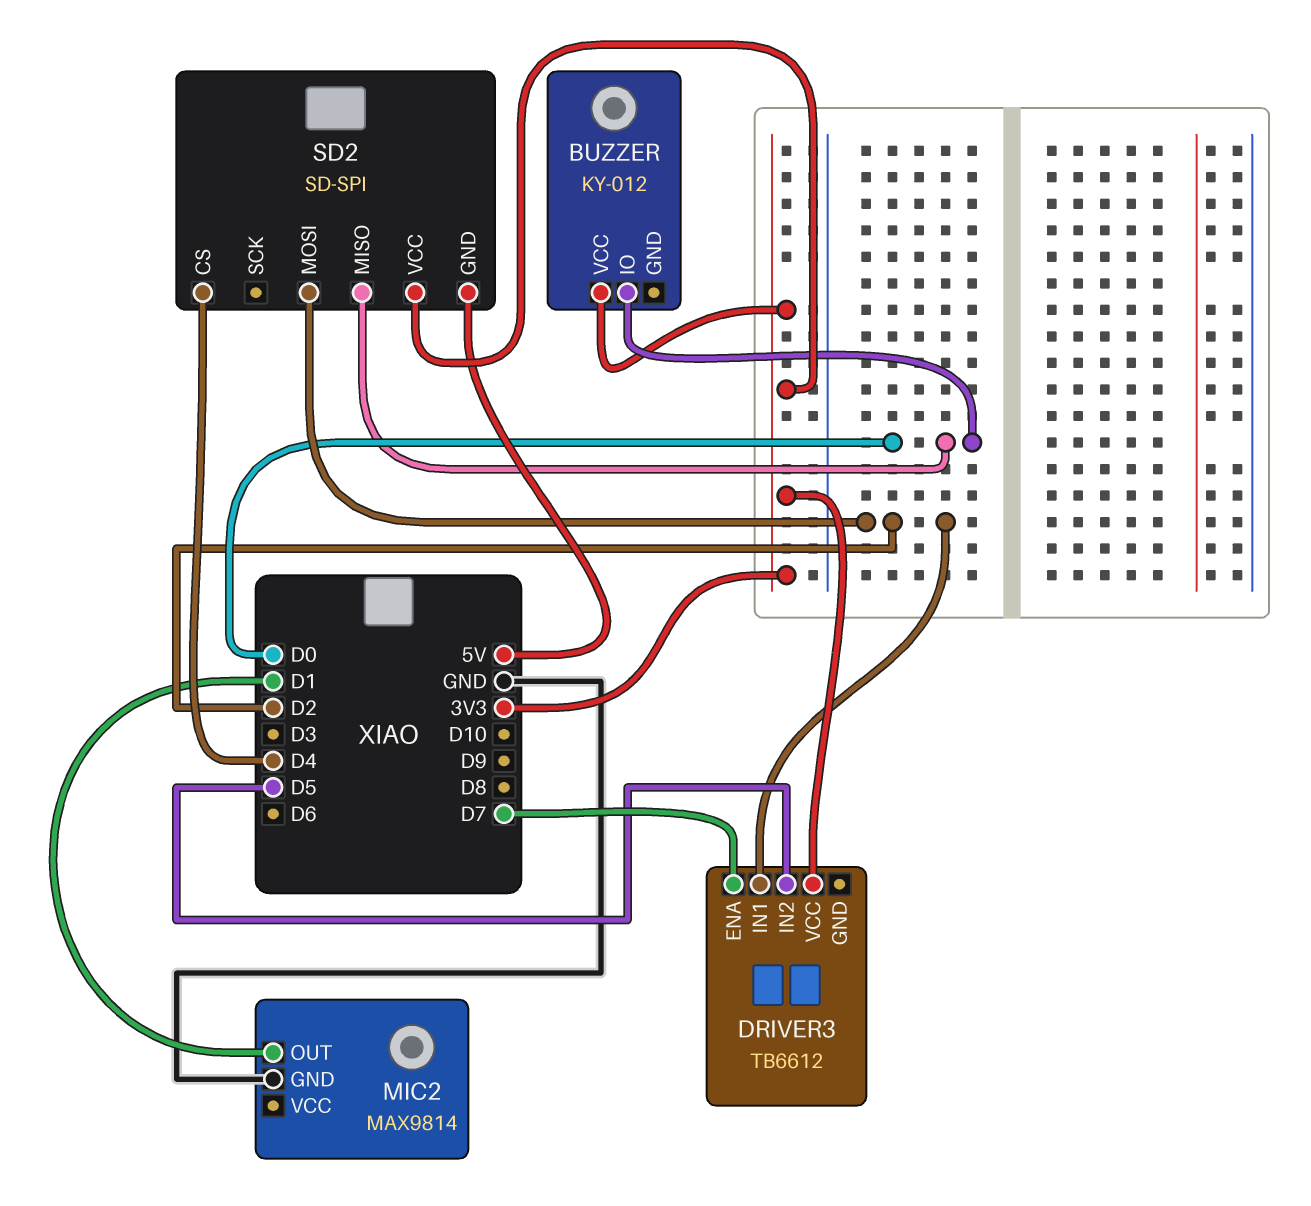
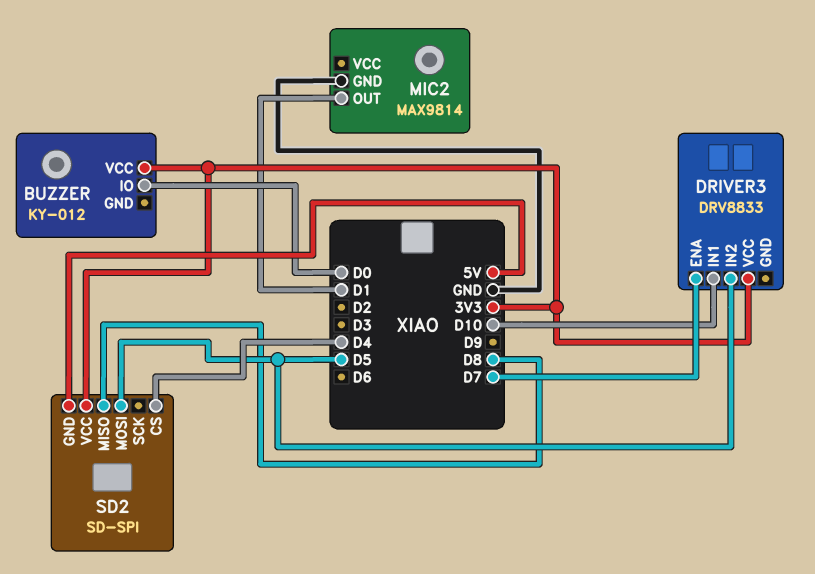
DRIVER3: TB6612 -> DRV8833
DRIVER3 pin IN1: D2 -> D10
SD2 pin MISO: D0 -> D8
SD2 pin MOSI: D2 -> D5

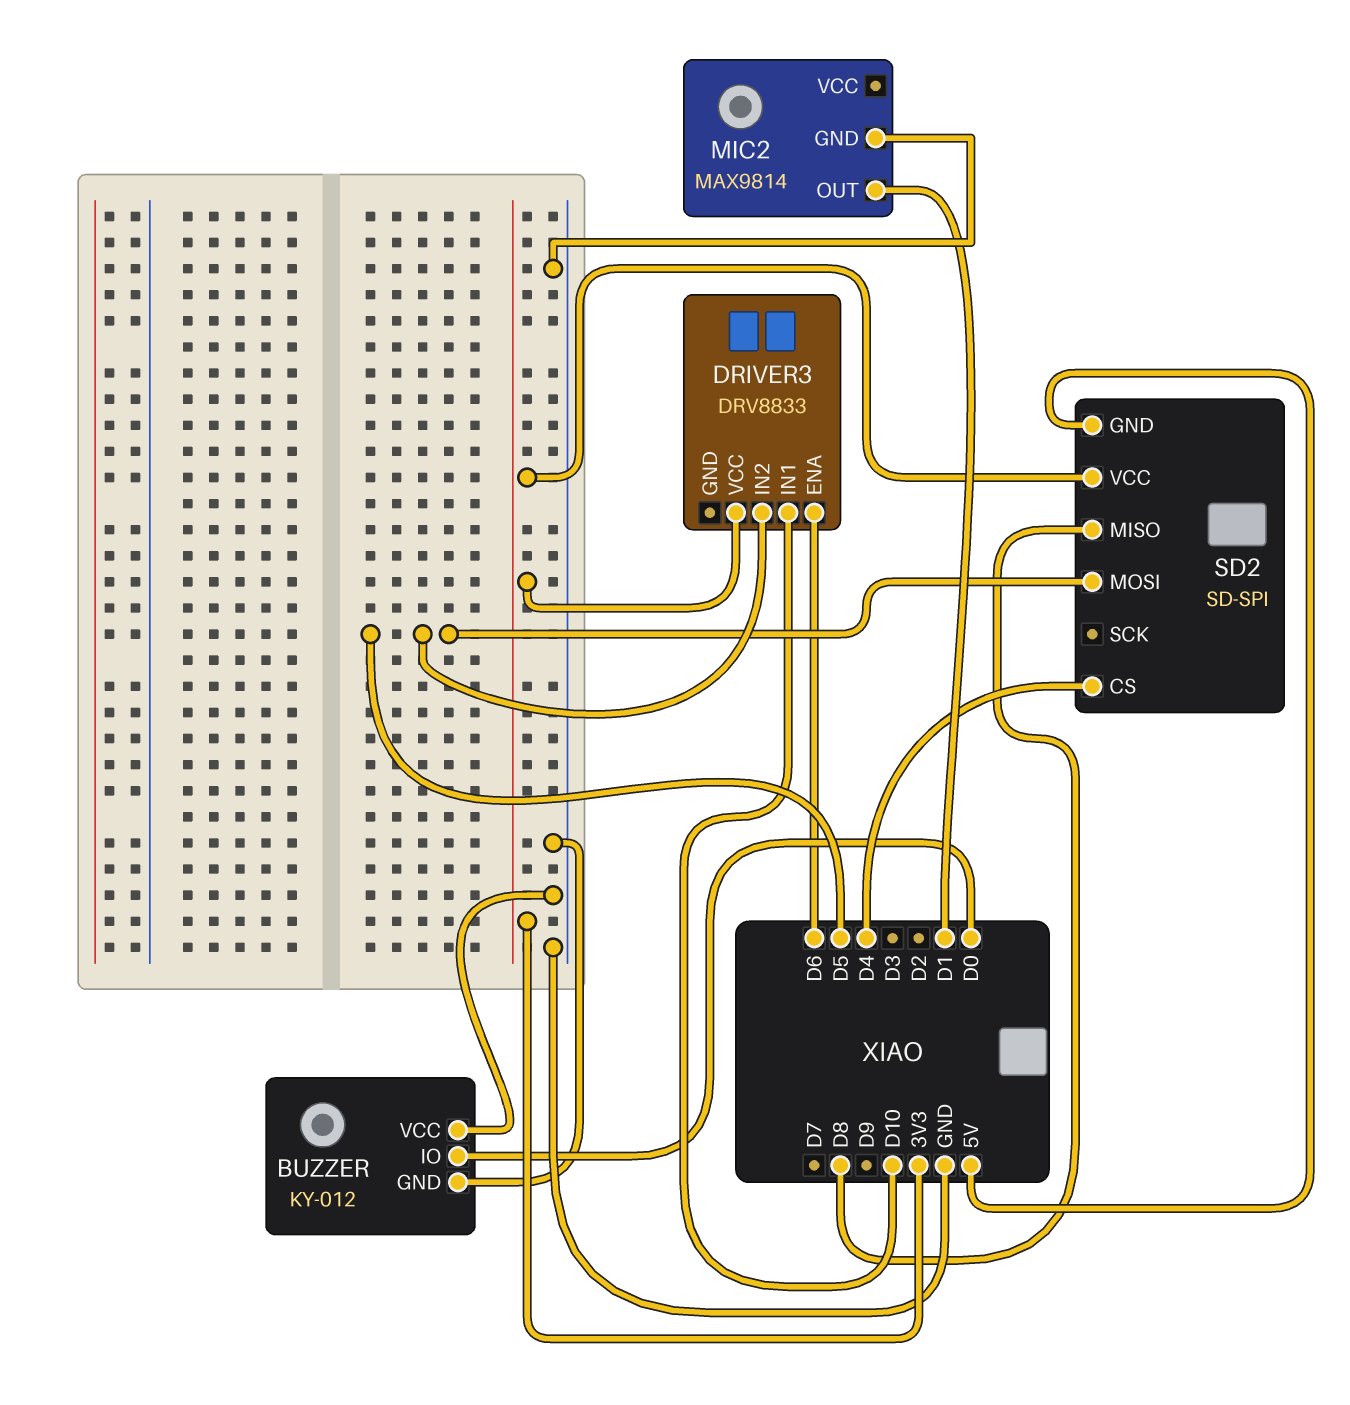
BUZZER pin GND: none -> GND
BUZZER pin VCC: 3V3 -> GND
DRIVER3 pin ENA: D7 -> D6

